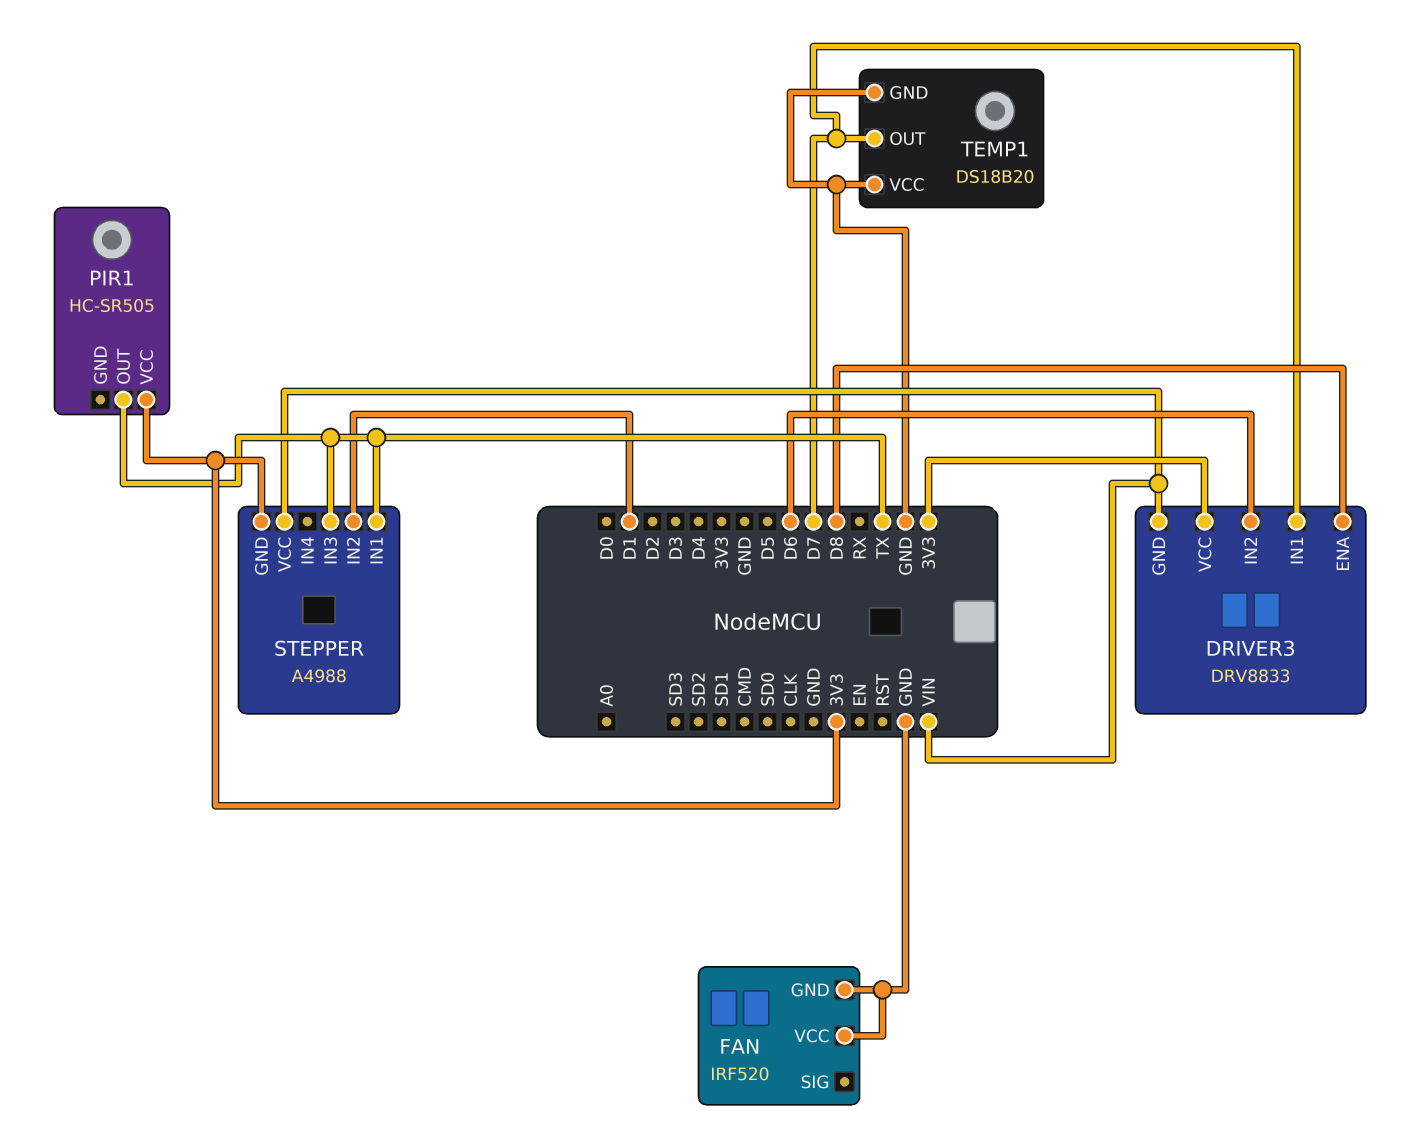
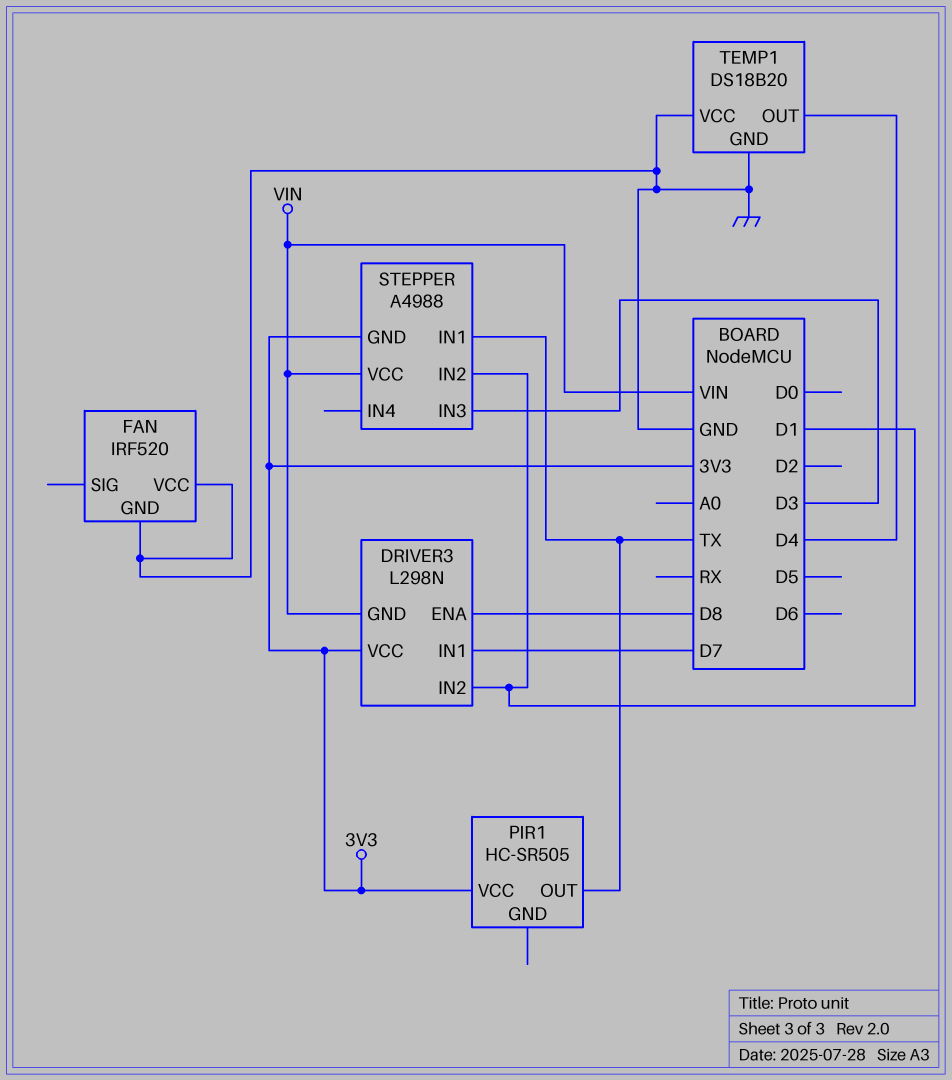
DRIVER3: DRV8833 -> L298N
DRIVER3 pin IN2: D6 -> D1
STEPPER pin IN3: TX -> D3
TEMP1 pin OUT: D7 -> D4

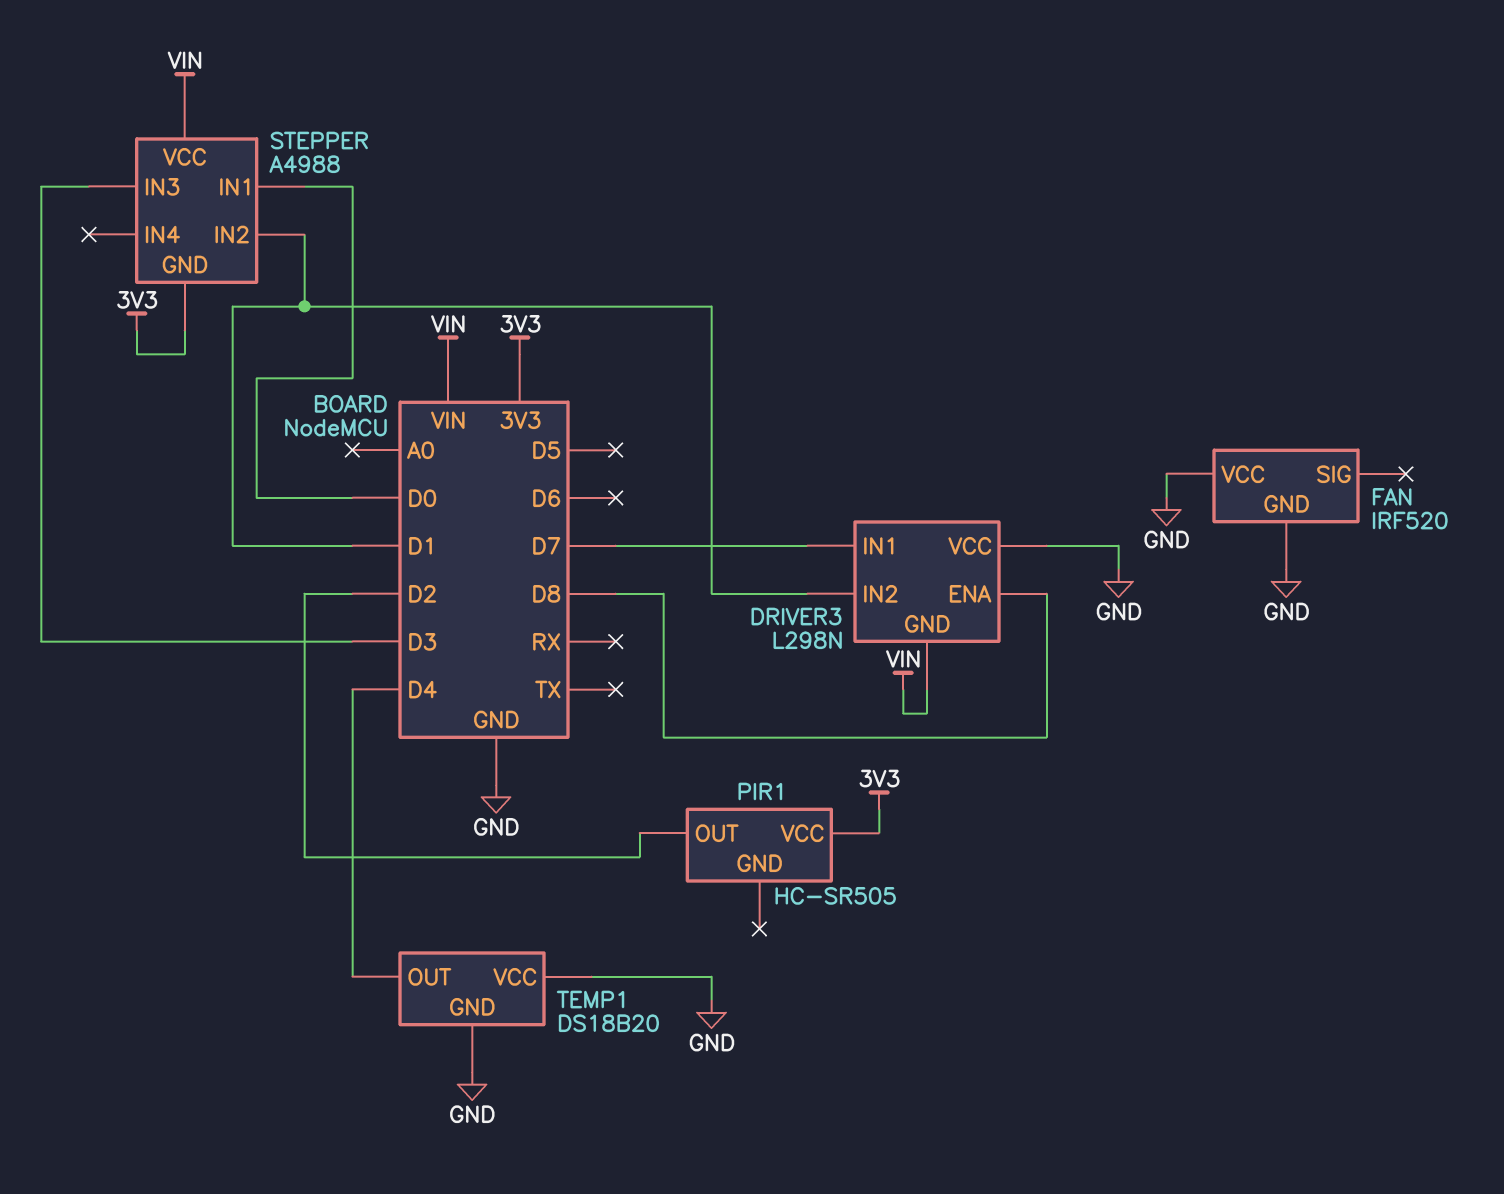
DRIVER3 pin VCC: 3V3 -> GND
PIR1 pin OUT: TX -> D2
STEPPER pin IN1: TX -> D0

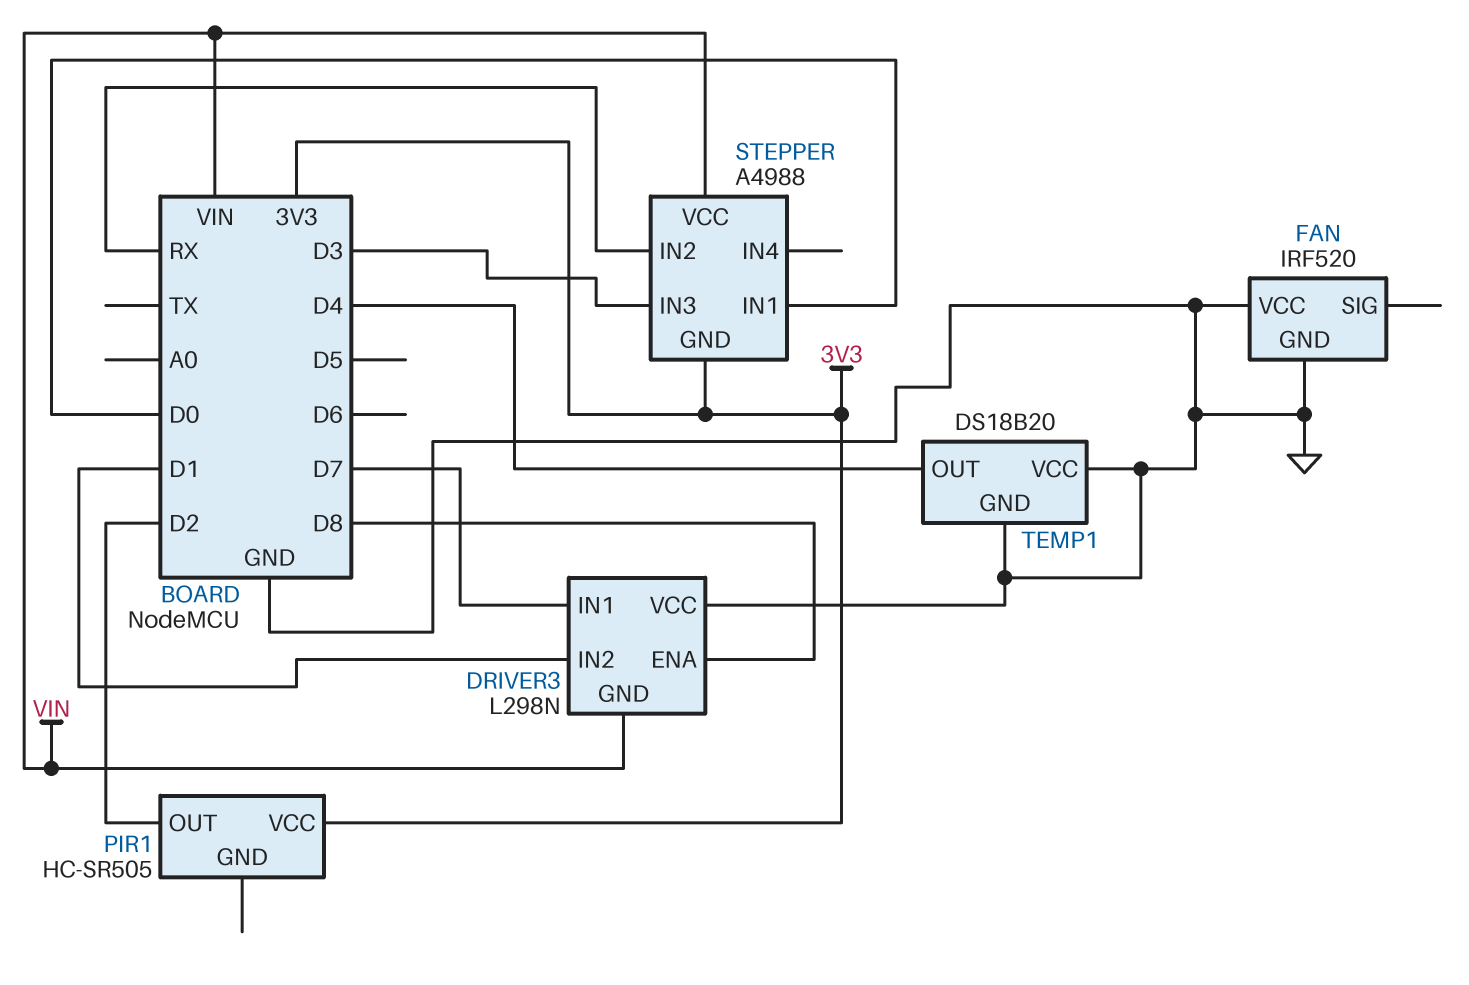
STEPPER pin IN2: D1 -> RX

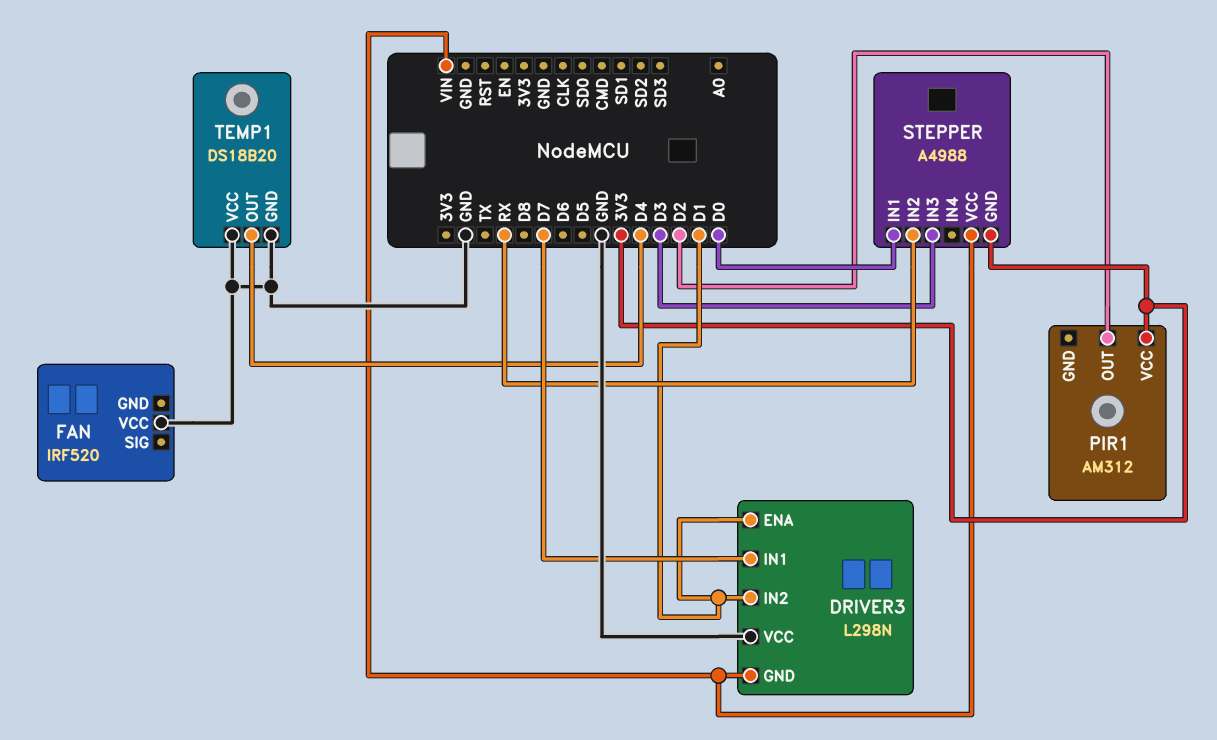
DRIVER3 pin ENA: D8 -> D1
FAN pin GND: GND -> none
PIR1: HC-SR505 -> AM312

